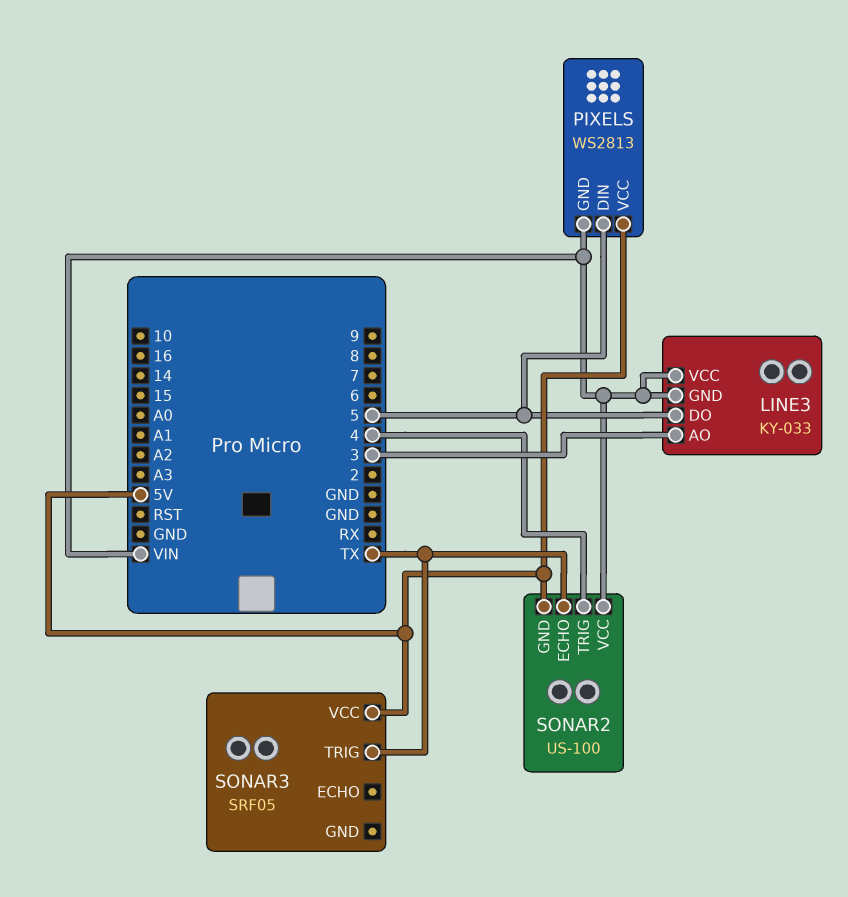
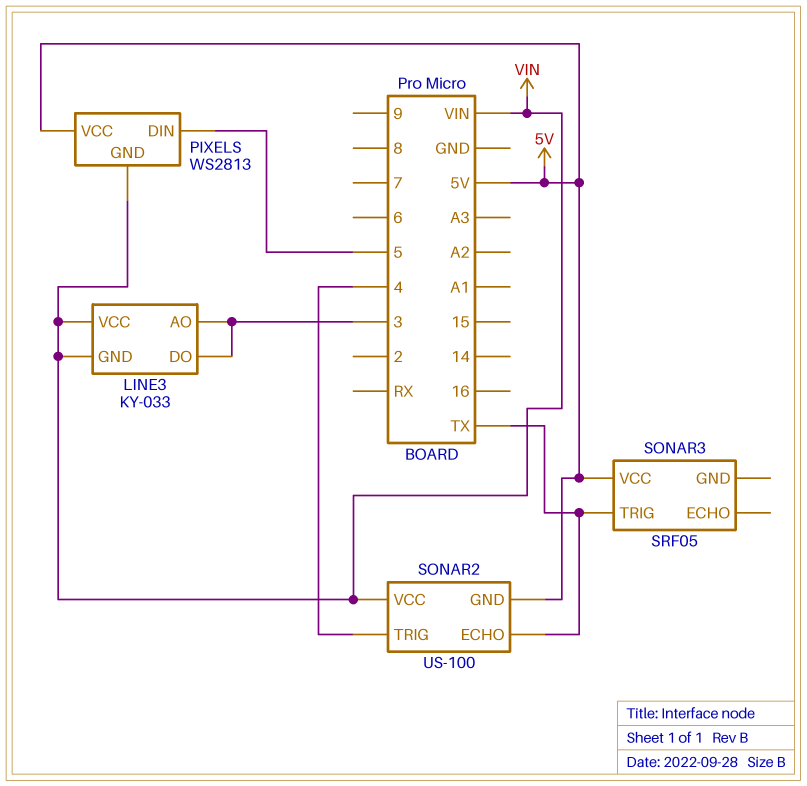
LINE3 pin DO: 5 -> 3

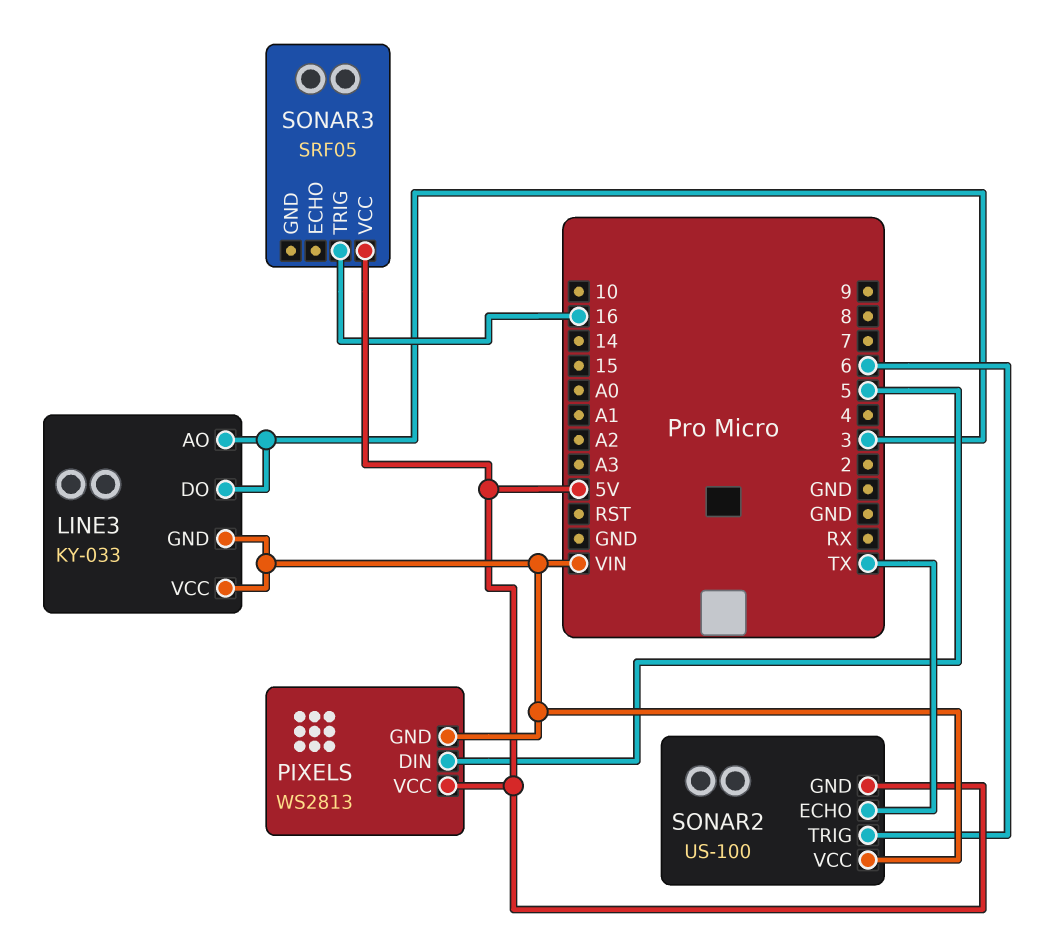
SONAR2 pin TRIG: 4 -> 6
SONAR3 pin TRIG: TX -> 16

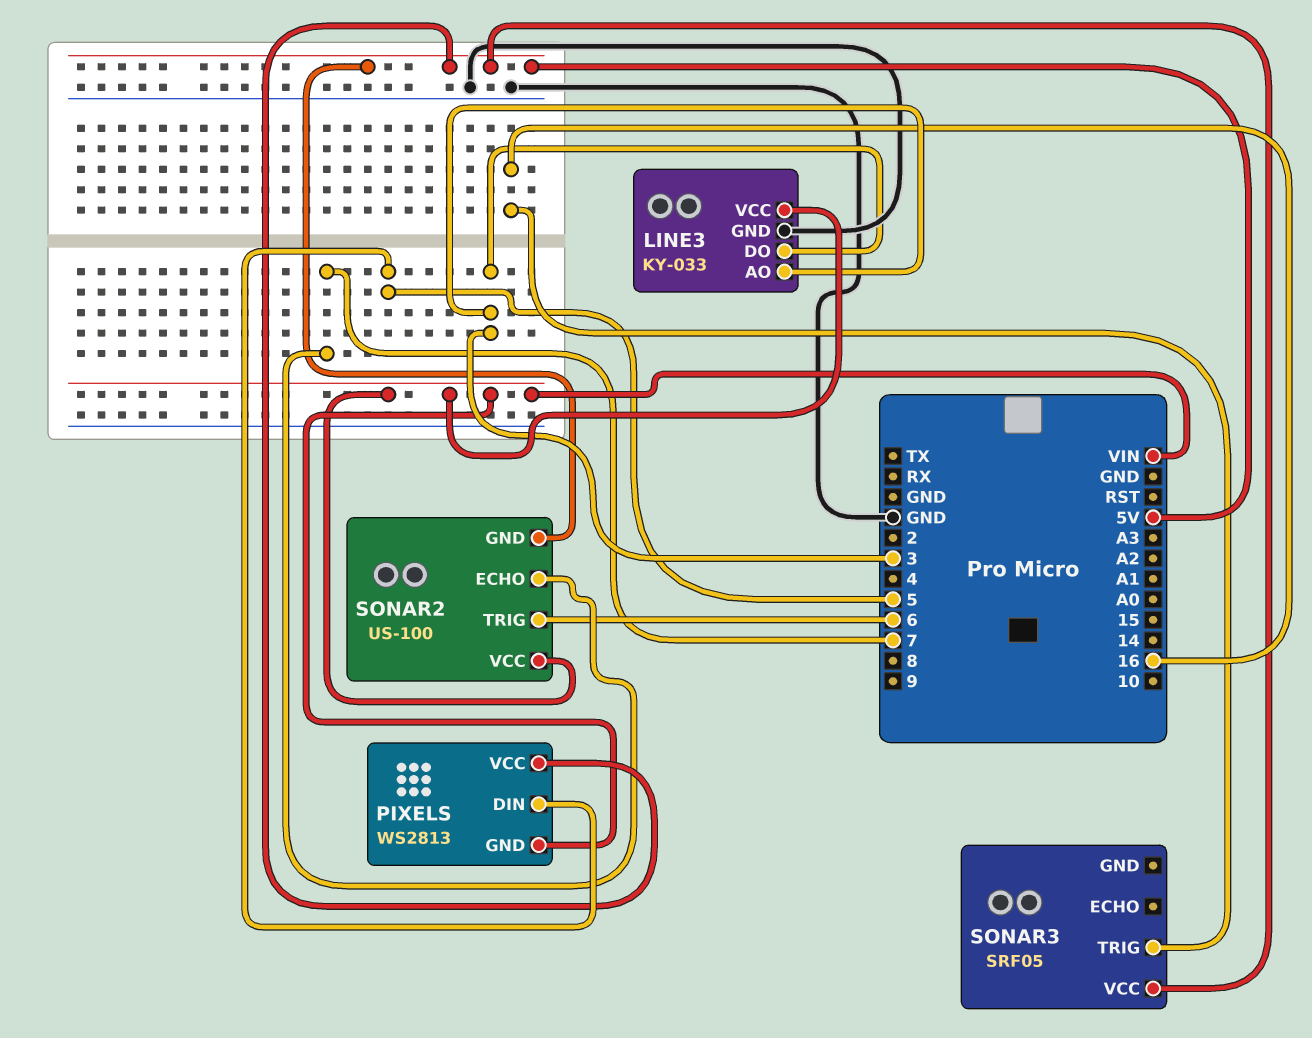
LINE3 pin GND: VIN -> GND
SONAR2 pin ECHO: TX -> 7

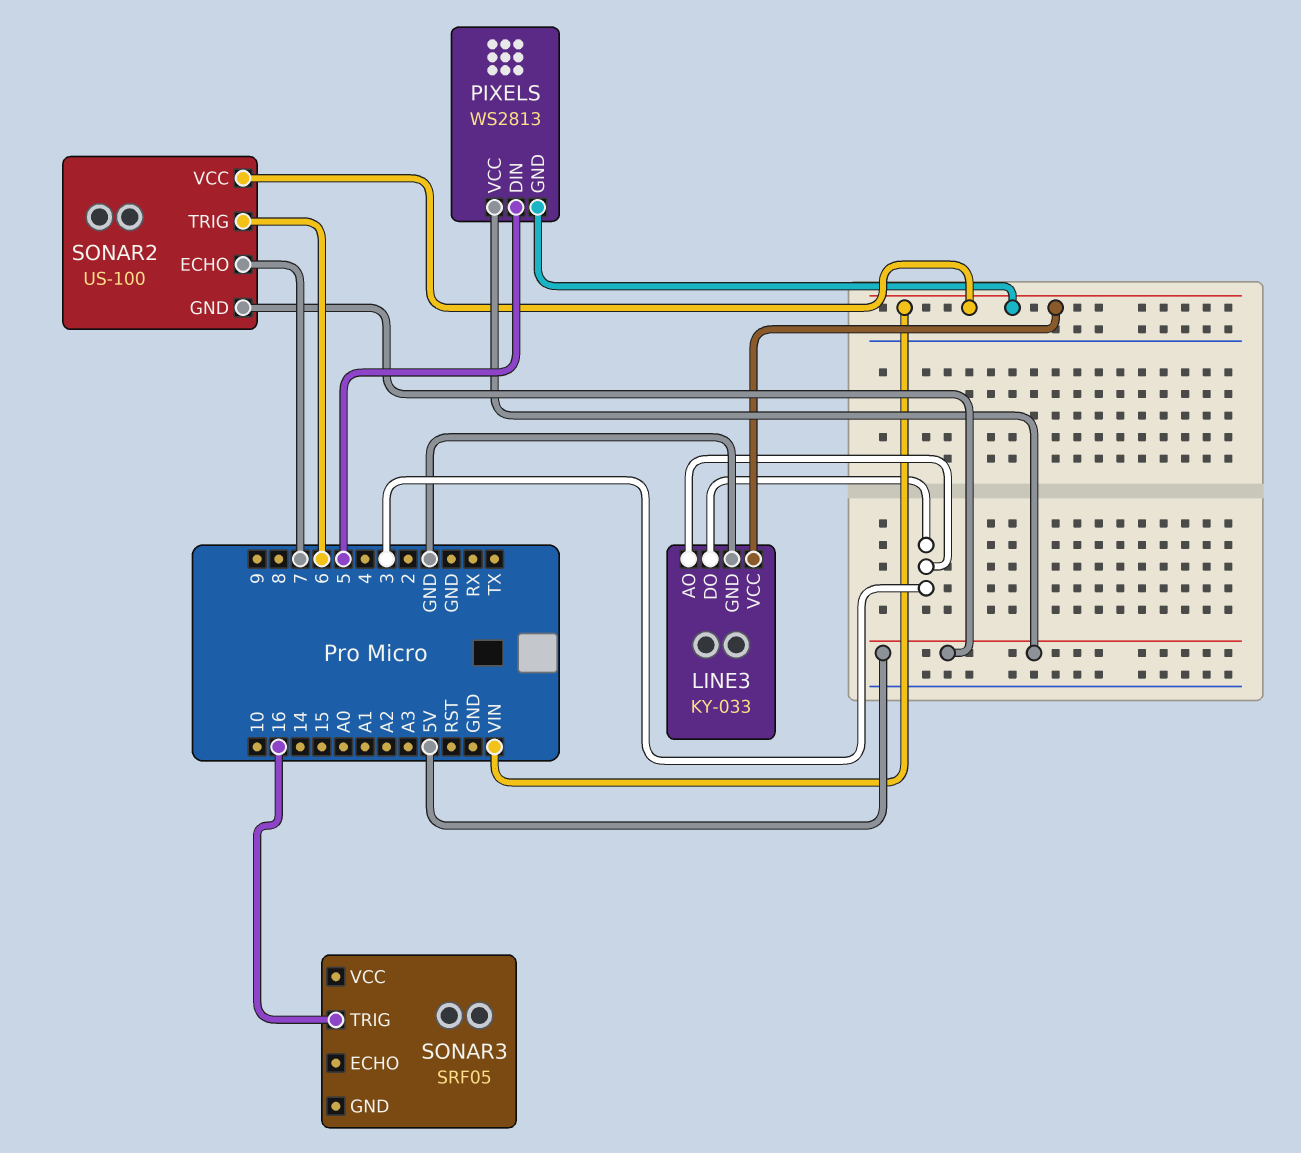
SONAR3 pin VCC: 5V -> none

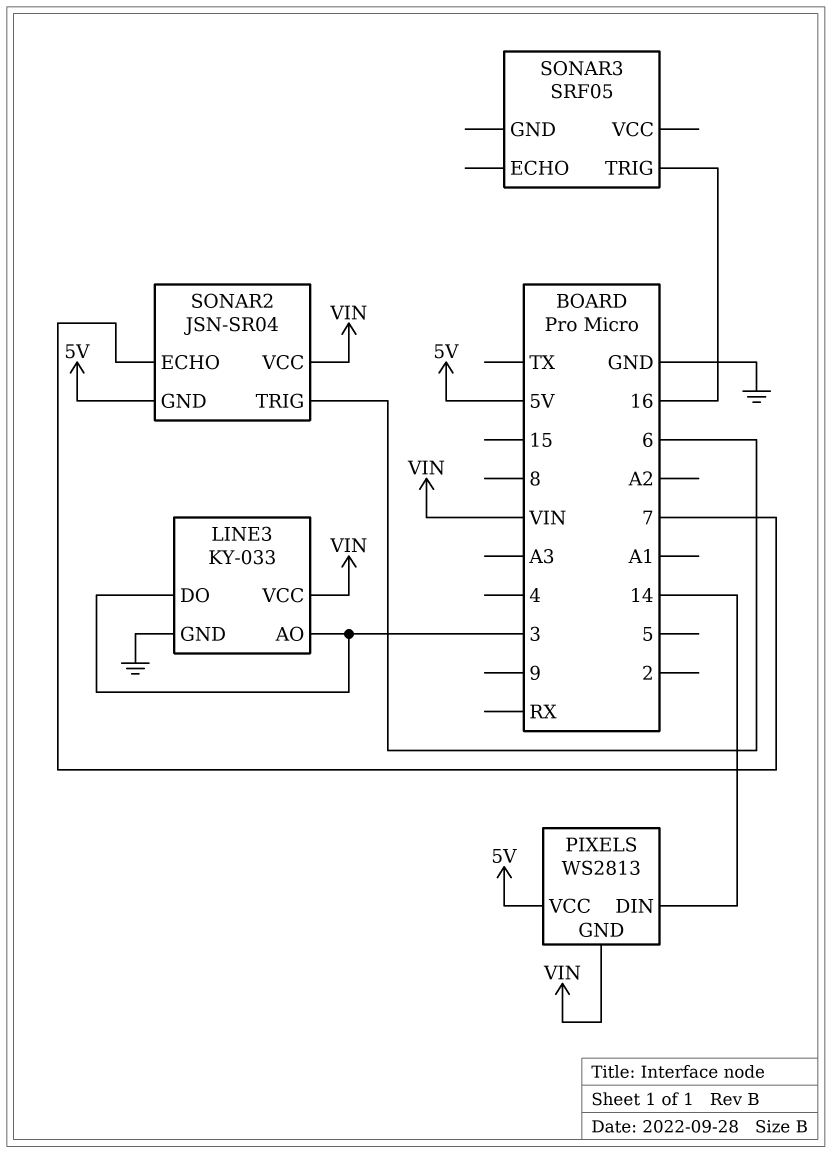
PIXELS pin DIN: 5 -> 14
SONAR2: US-100 -> JSN-SR04

